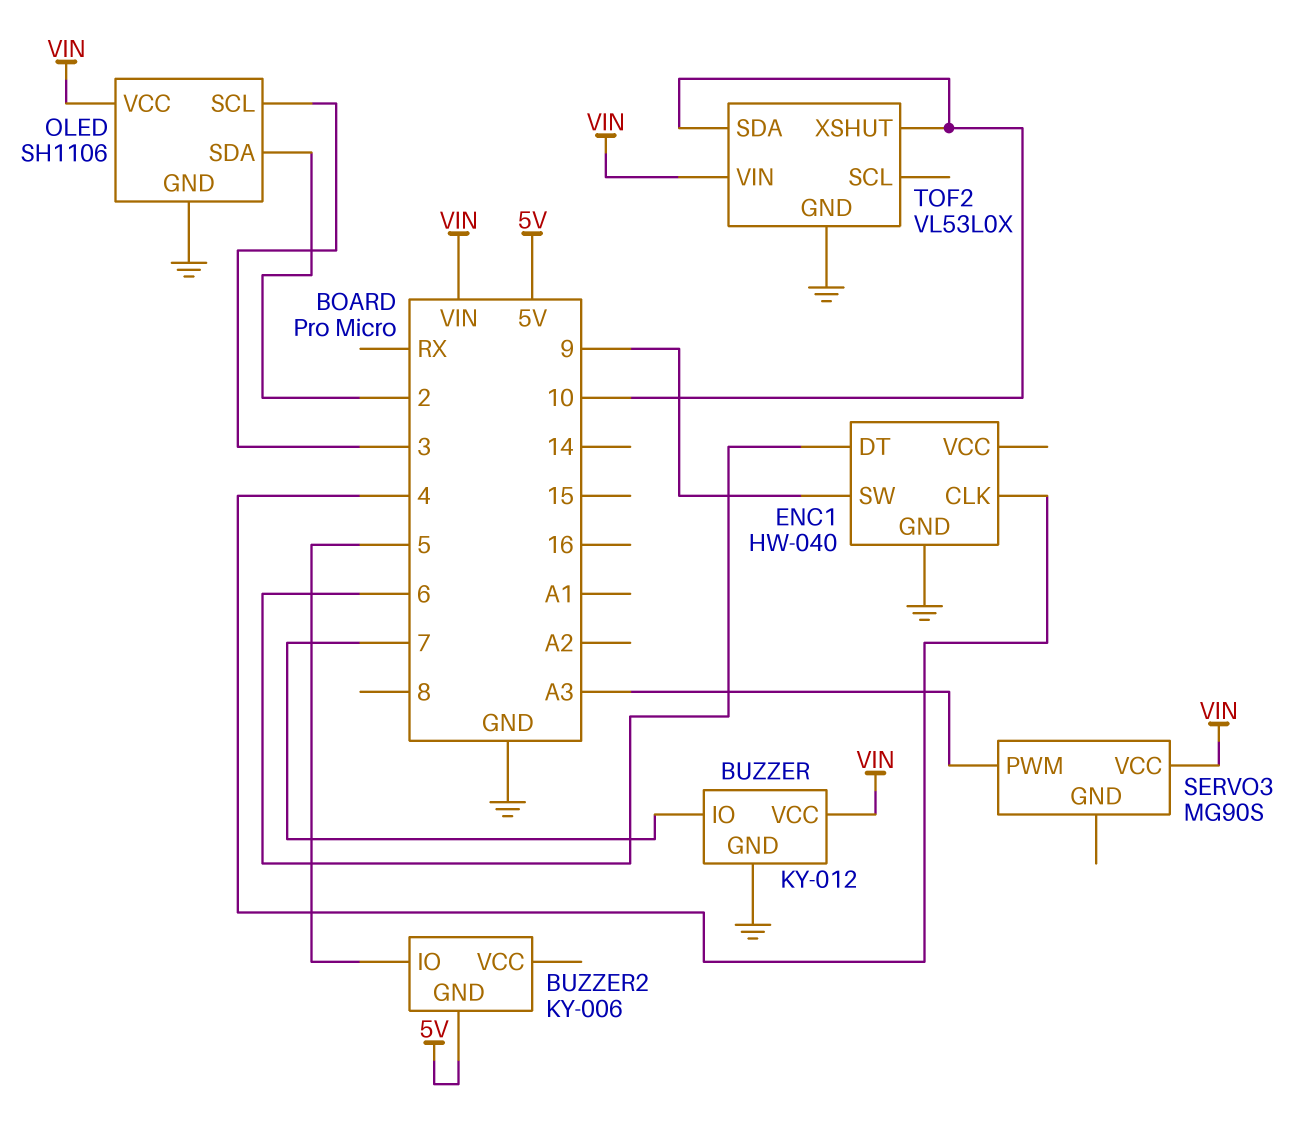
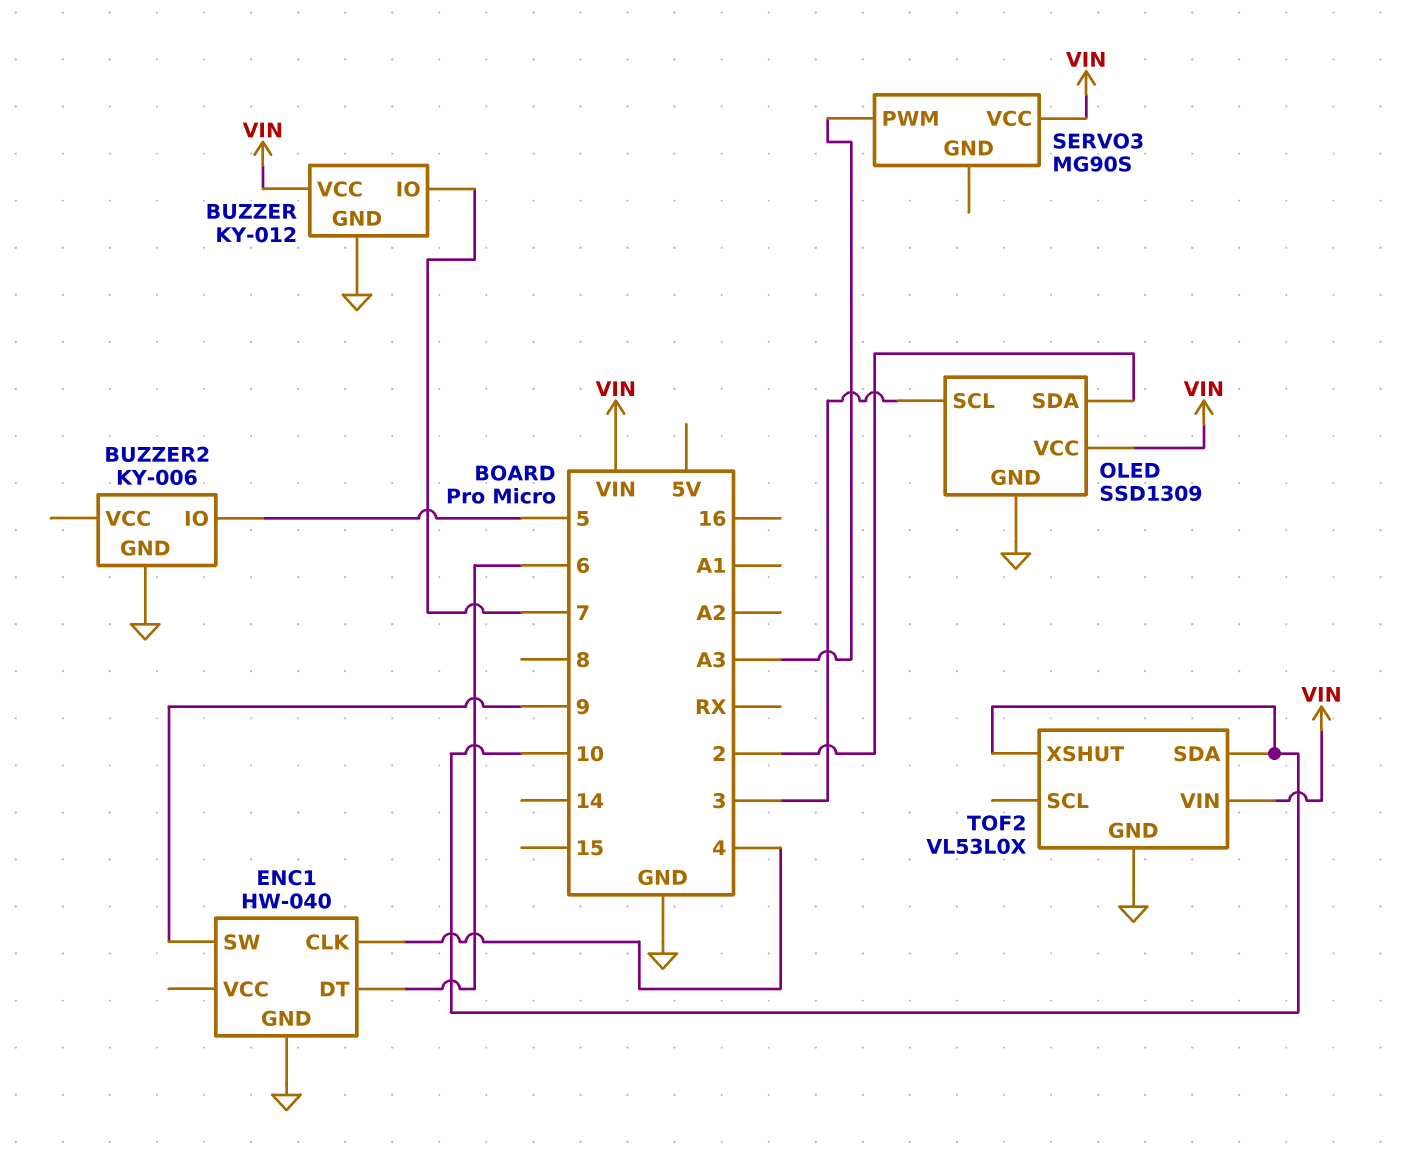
BUZZER2 pin GND: 5V -> GND
OLED: SH1106 -> SSD1309

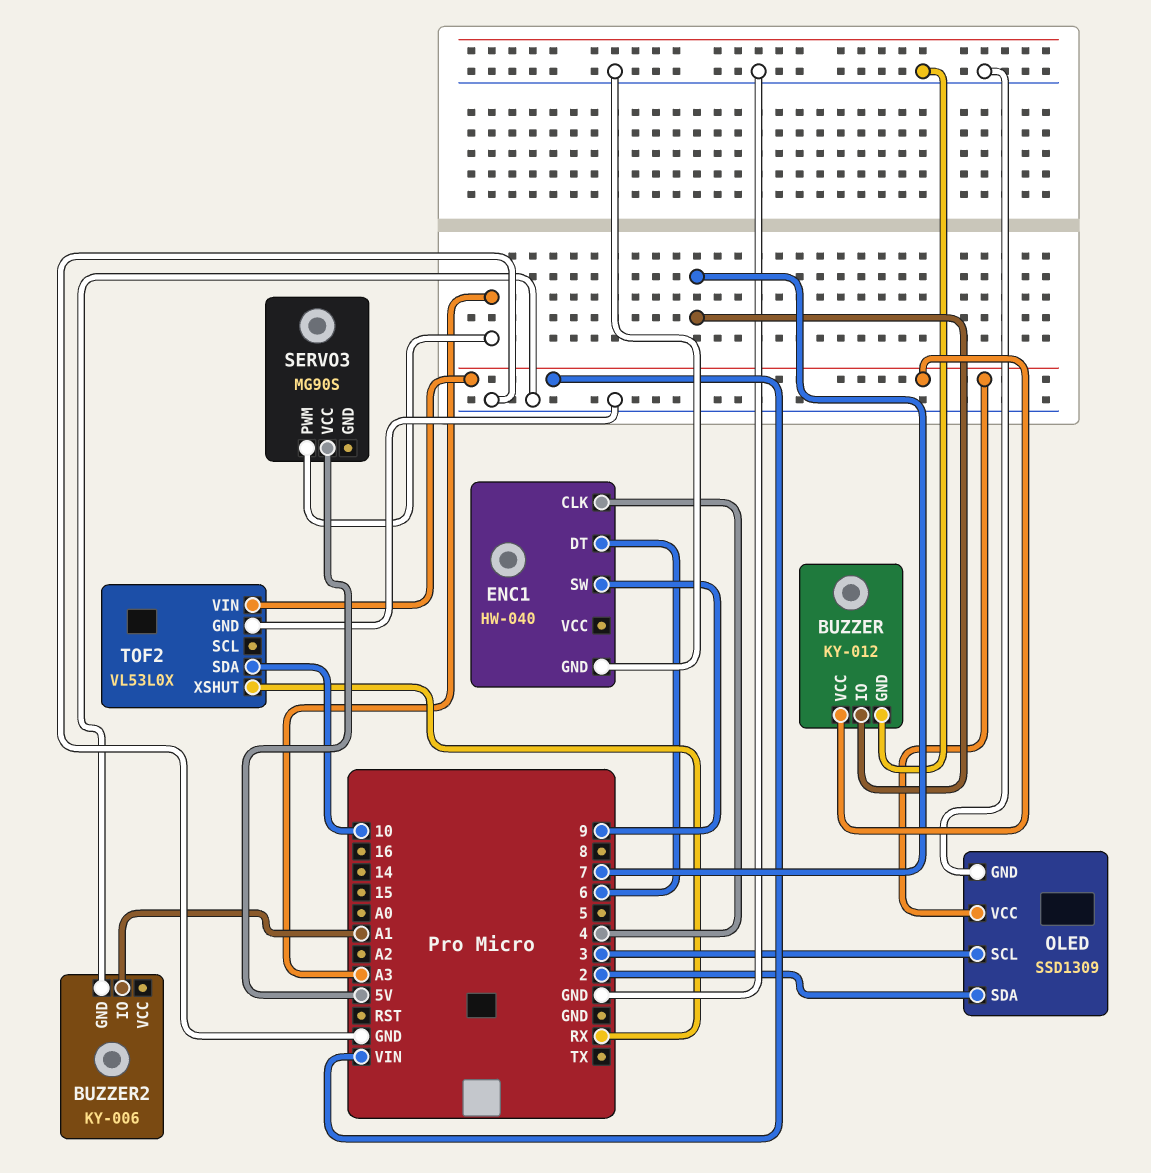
BUZZER2 pin IO: 5 -> A1
SERVO3 pin VCC: VIN -> 5V
TOF2 pin XSHUT: 10 -> RX

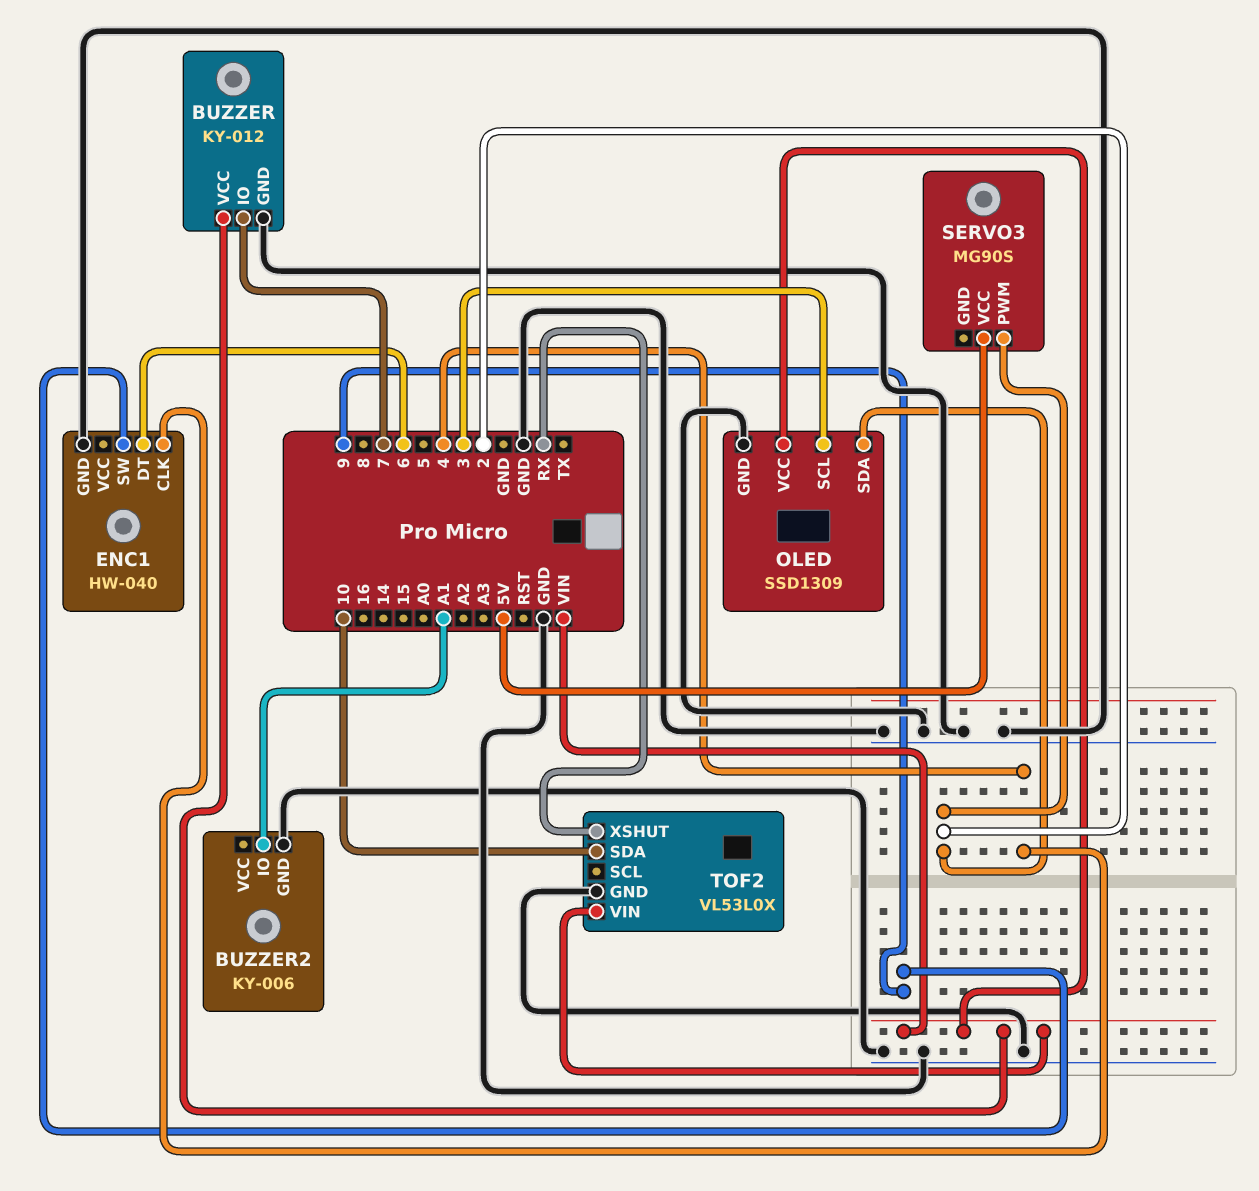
SERVO3 pin PWM: A3 -> 2

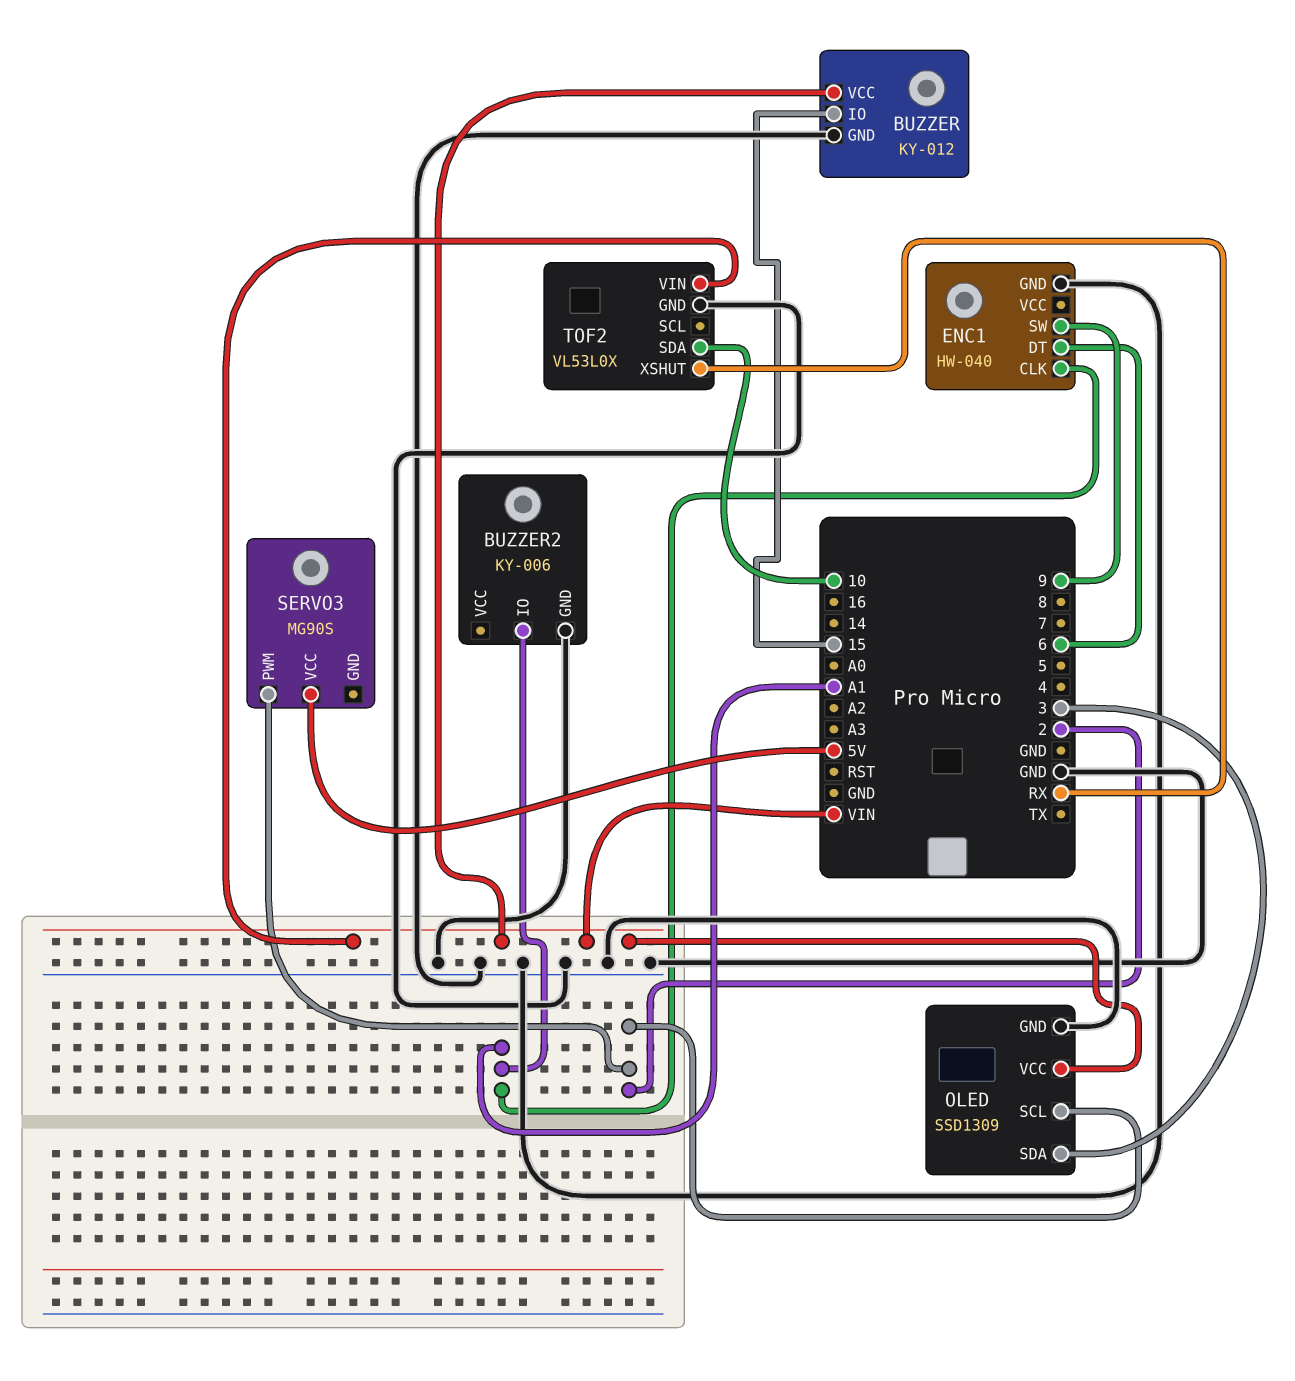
BUZZER pin IO: 7 -> 15
ENC1 pin CLK: 4 -> A1
OLED pin SCL: 3 -> 2
OLED pin SDA: 2 -> 3

